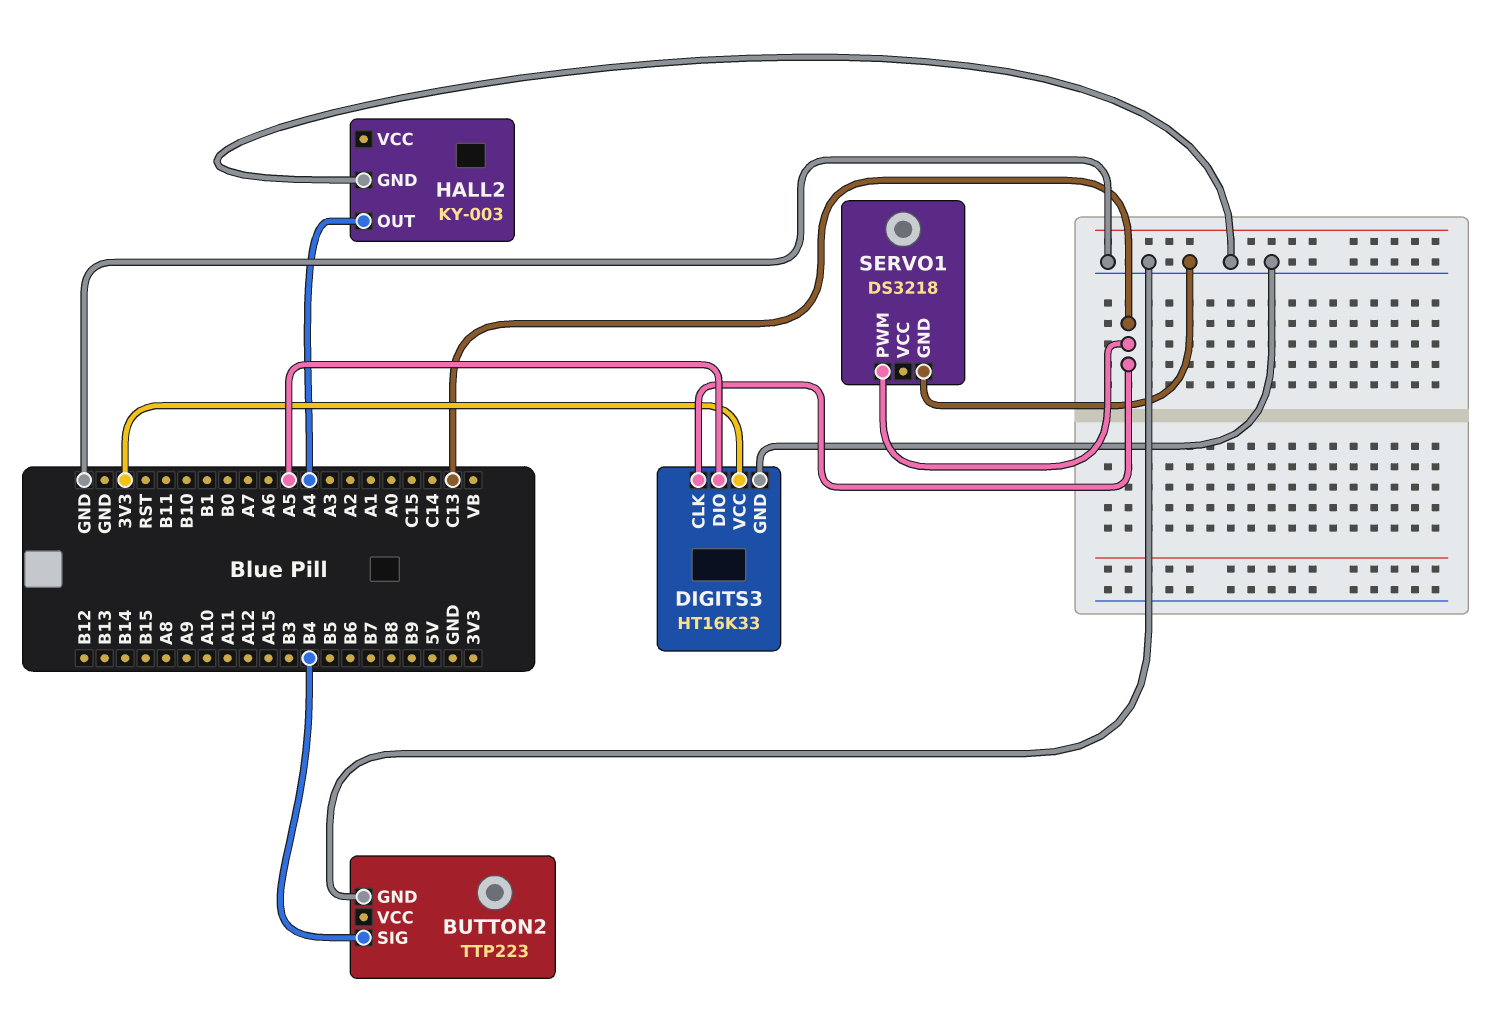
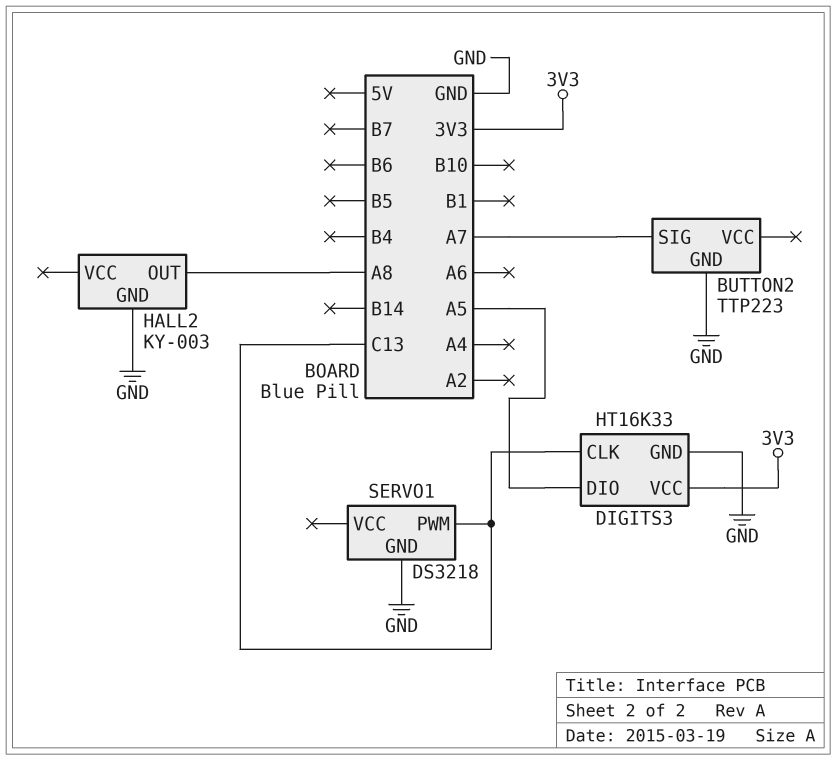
BUTTON2 pin SIG: B4 -> A7
HALL2 pin OUT: A4 -> A8

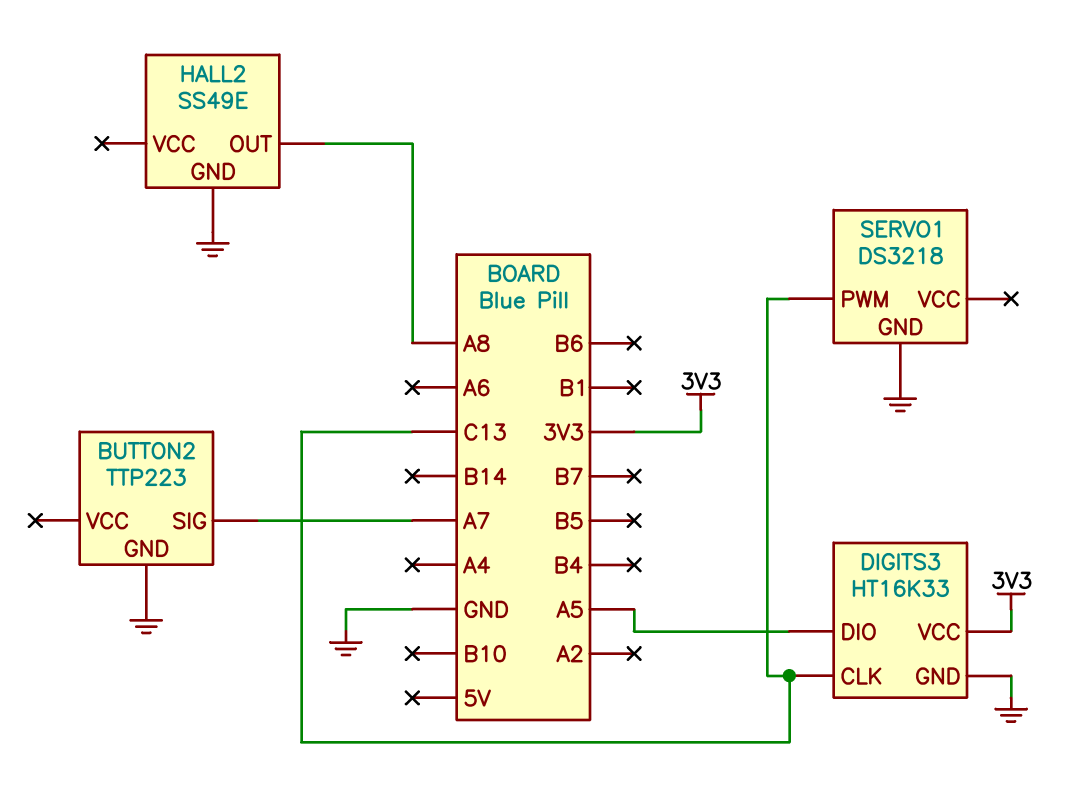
HALL2: KY-003 -> SS49E

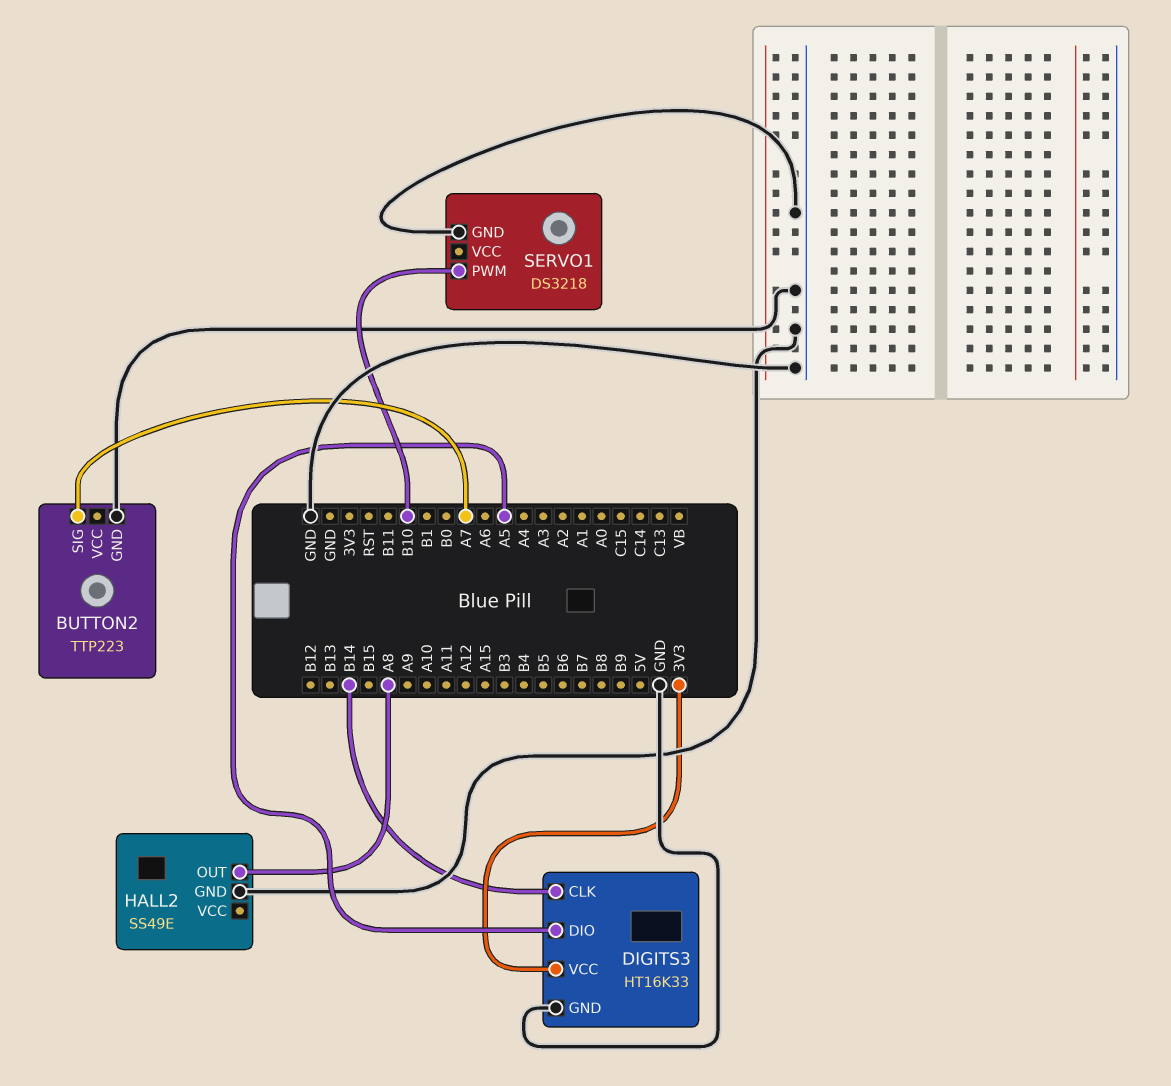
DIGITS3 pin CLK: C13 -> B14
SERVO1 pin PWM: C13 -> B10

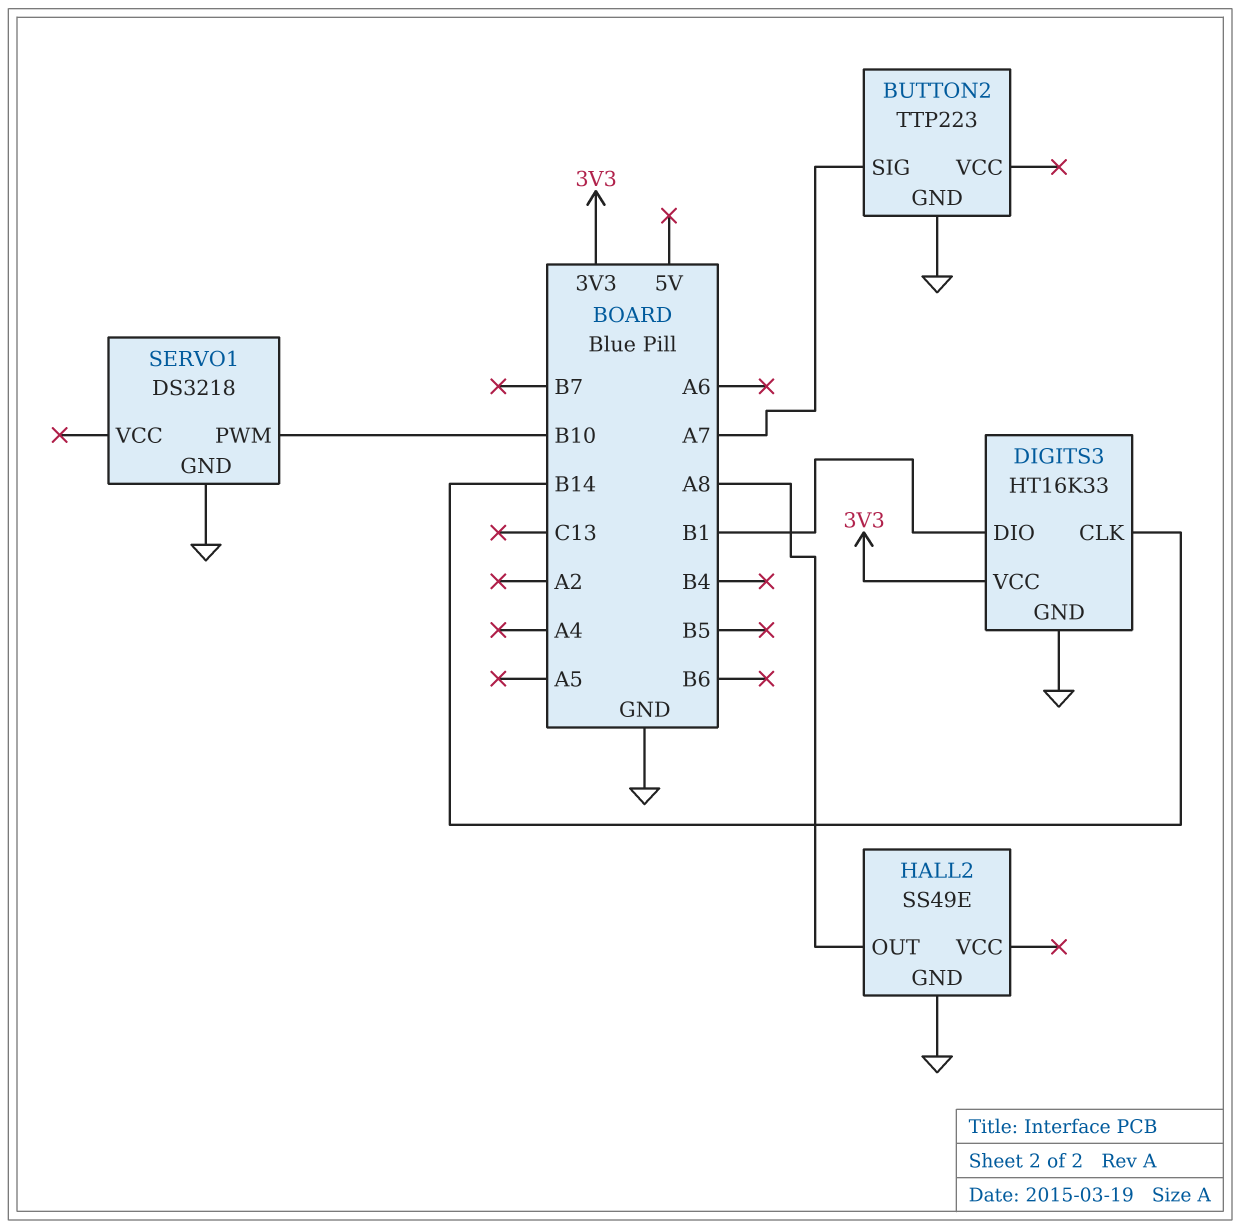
DIGITS3 pin DIO: A5 -> B1

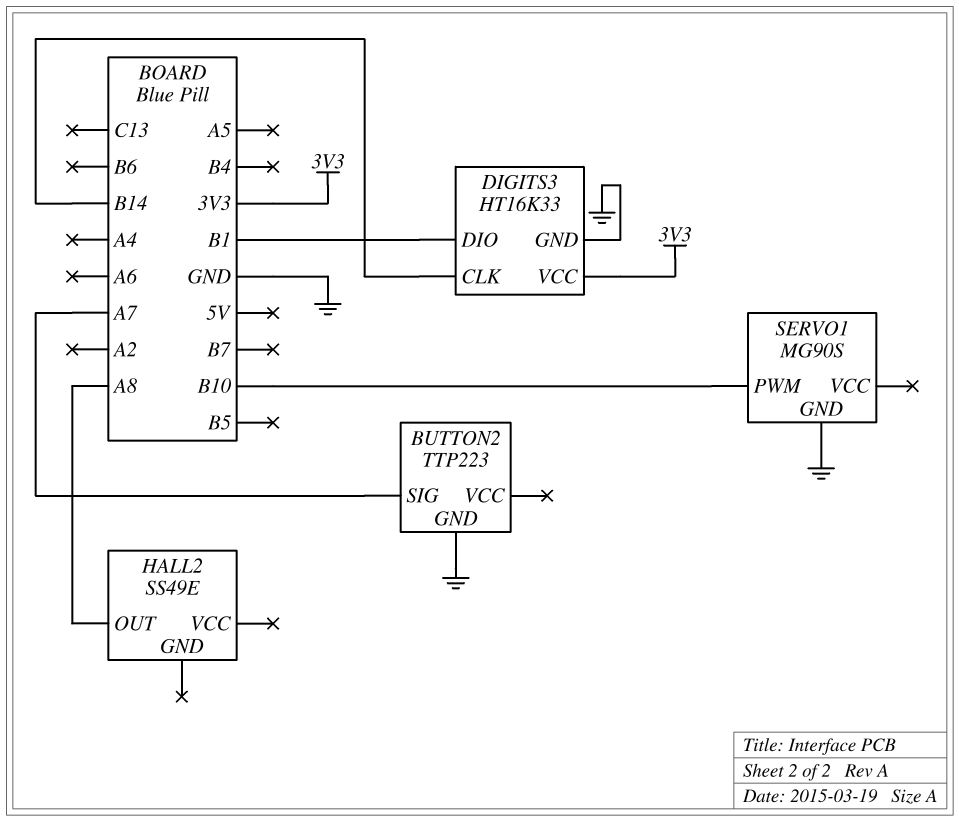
HALL2 pin GND: GND -> none
SERVO1: DS3218 -> MG90S

